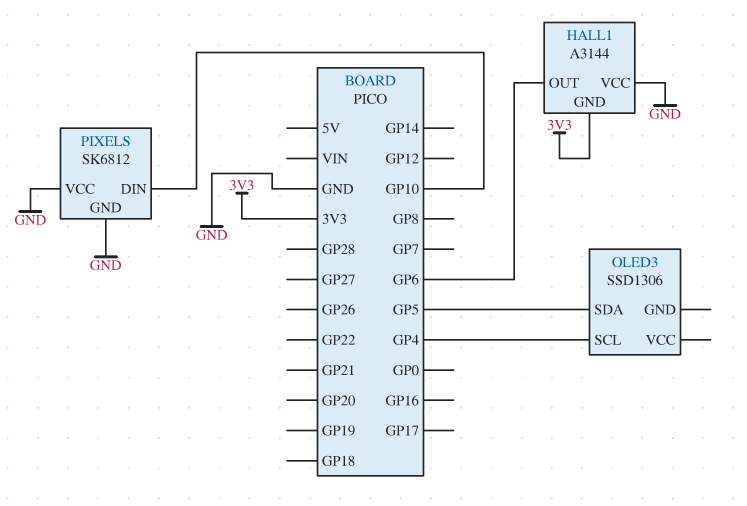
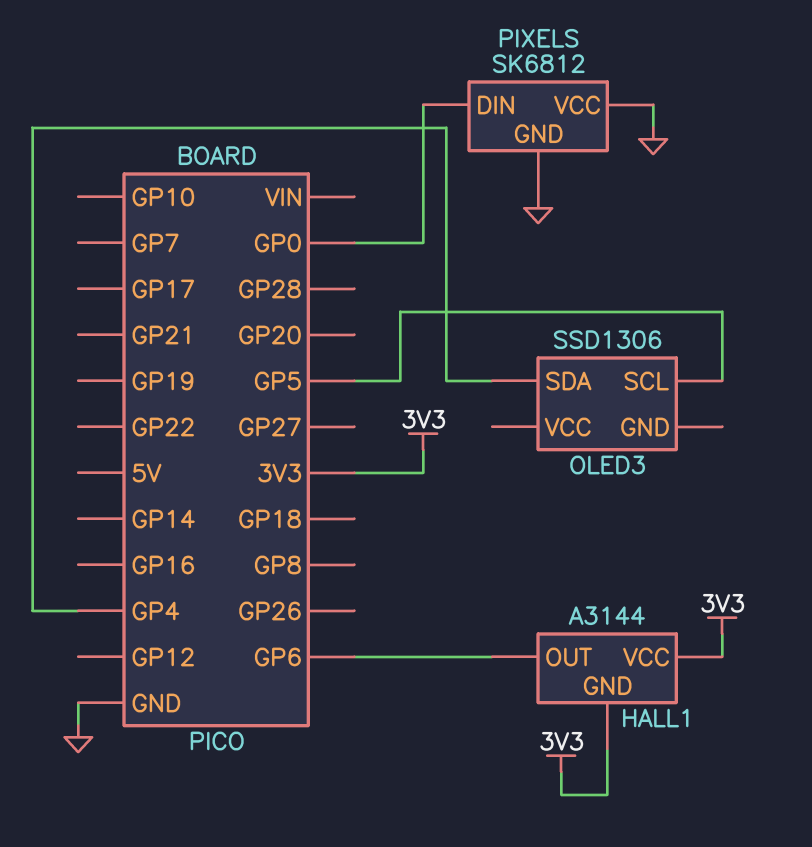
HALL1 pin VCC: GND -> 3V3
OLED3 pin SCL: GP4 -> GP5
OLED3 pin SDA: GP5 -> GP4
PIXELS pin DIN: GP10 -> GP0

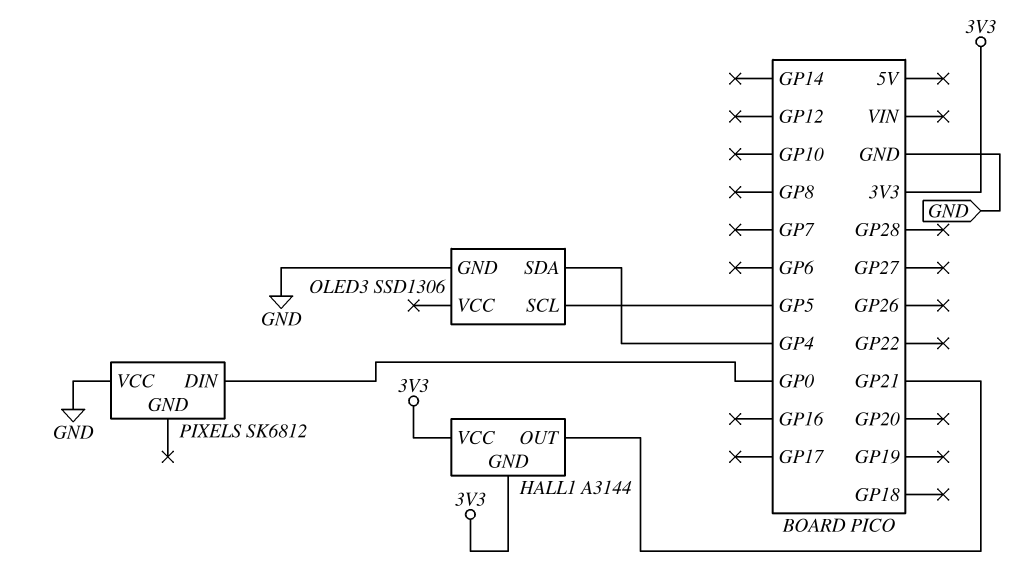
HALL1 pin OUT: GP6 -> GP21
OLED3 pin GND: none -> GND
PIXELS pin GND: GND -> none

